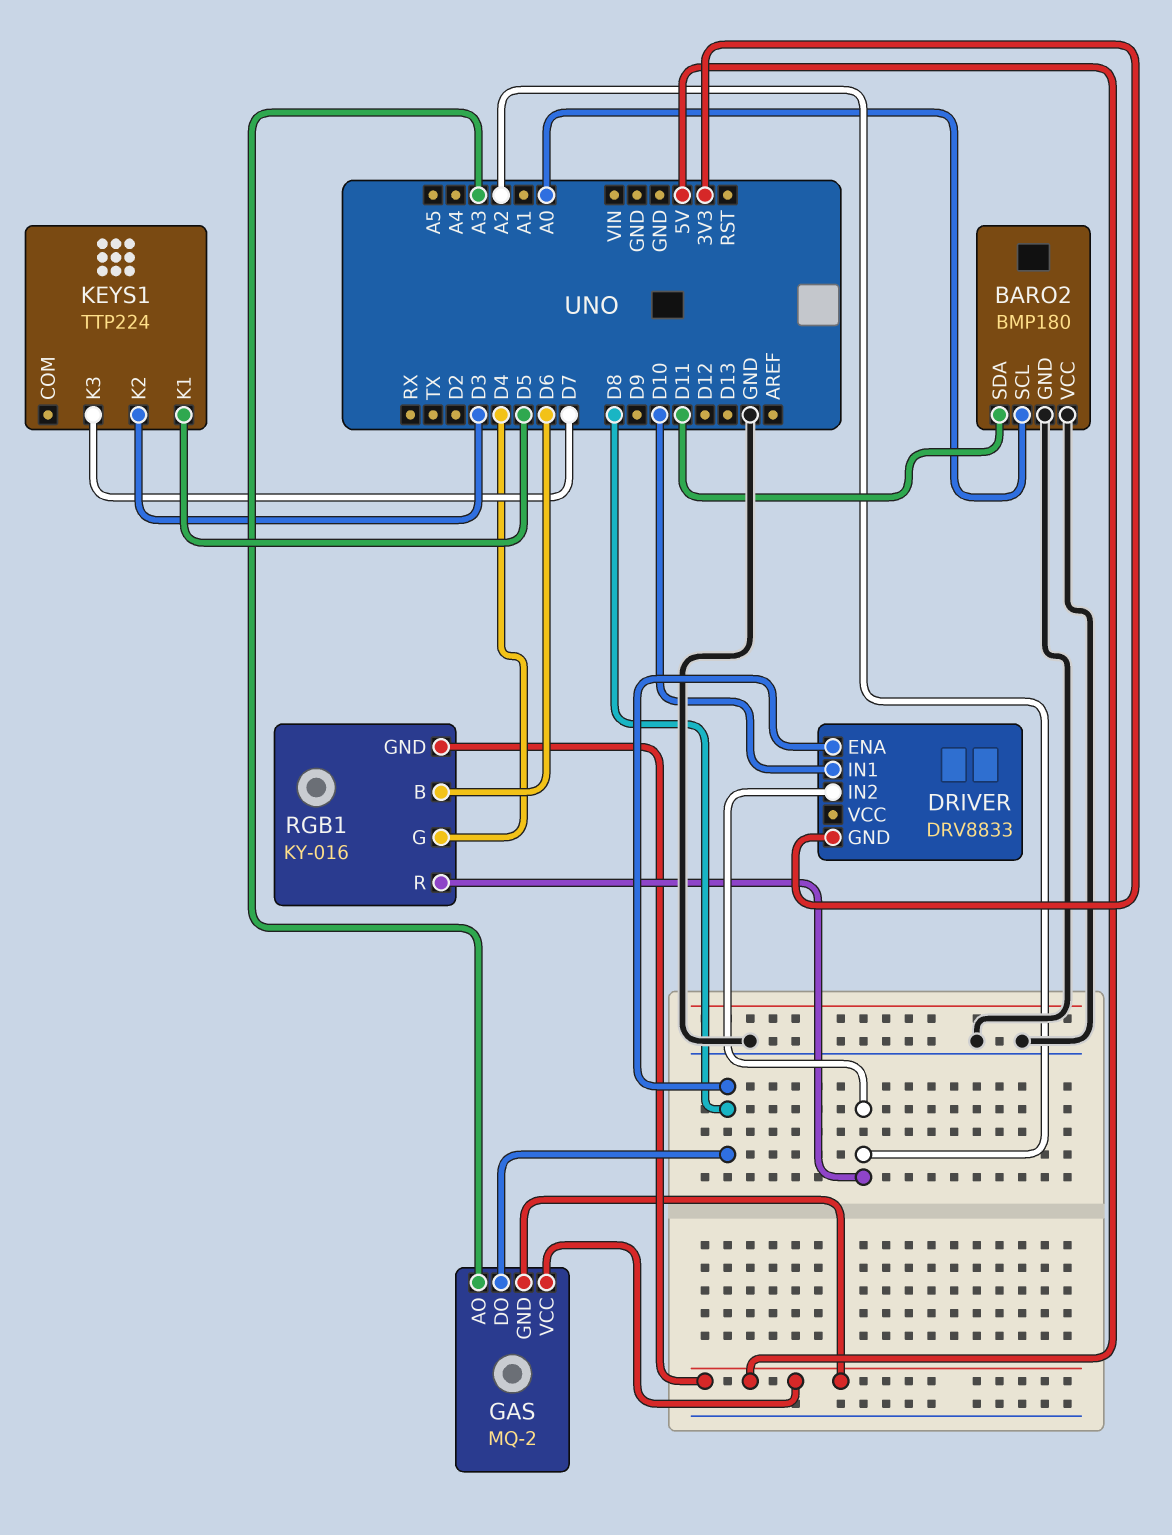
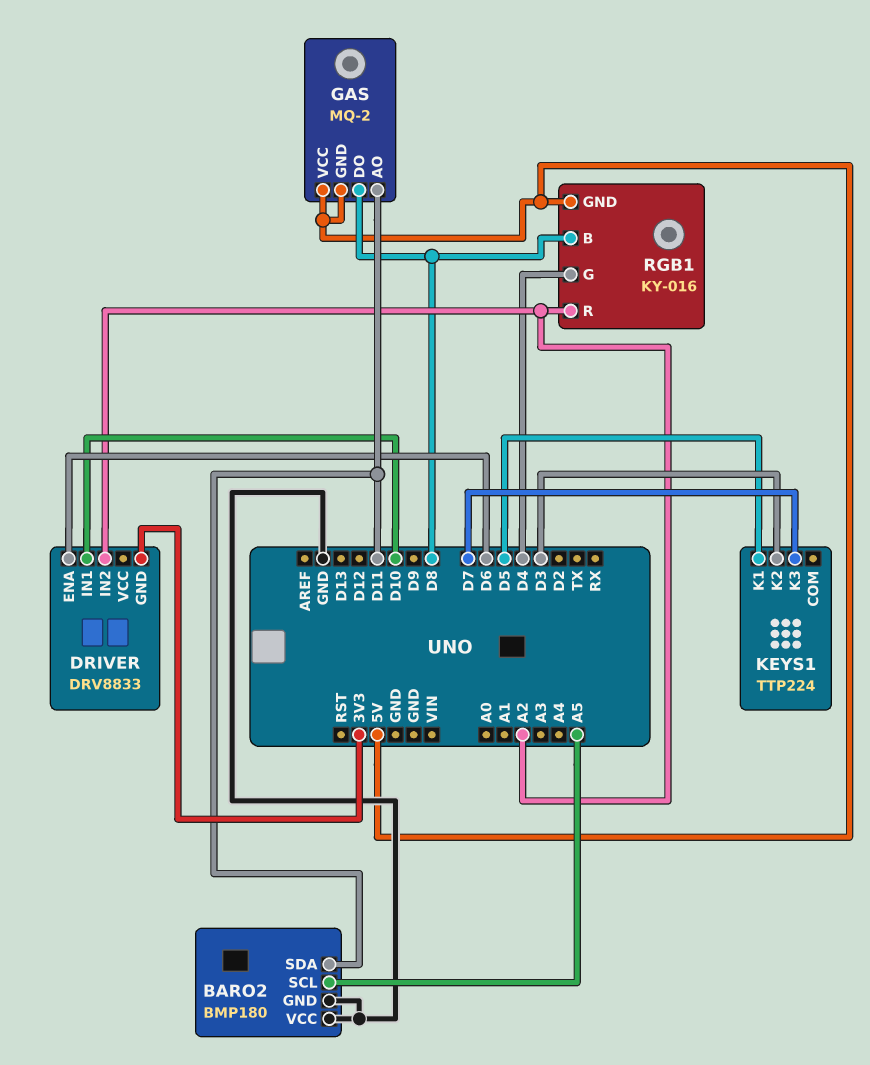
BARO2 pin SCL: A0 -> A5
DRIVER pin ENA: D8 -> D6
GAS pin AO: A3 -> D11
RGB1 pin B: D6 -> D8

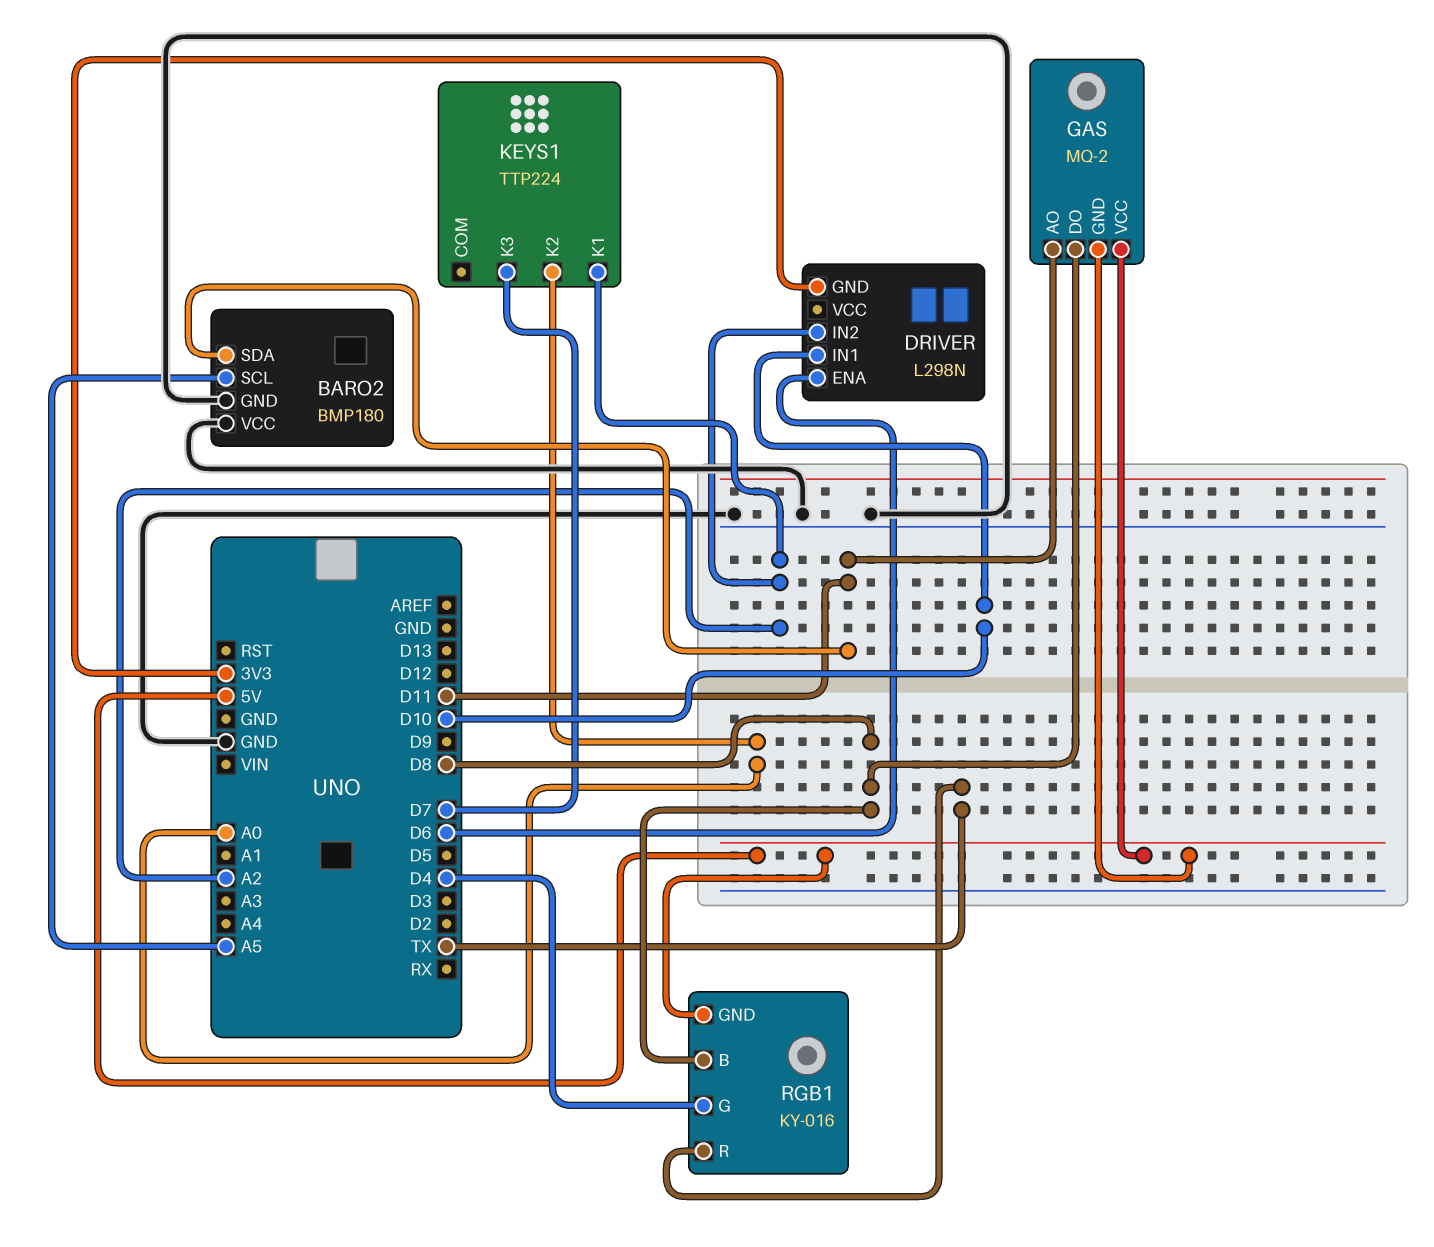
DRIVER: DRV8833 -> L298N
KEYS1 pin K1: D5 -> A2
KEYS1 pin K2: D3 -> A0
RGB1 pin R: A2 -> TX

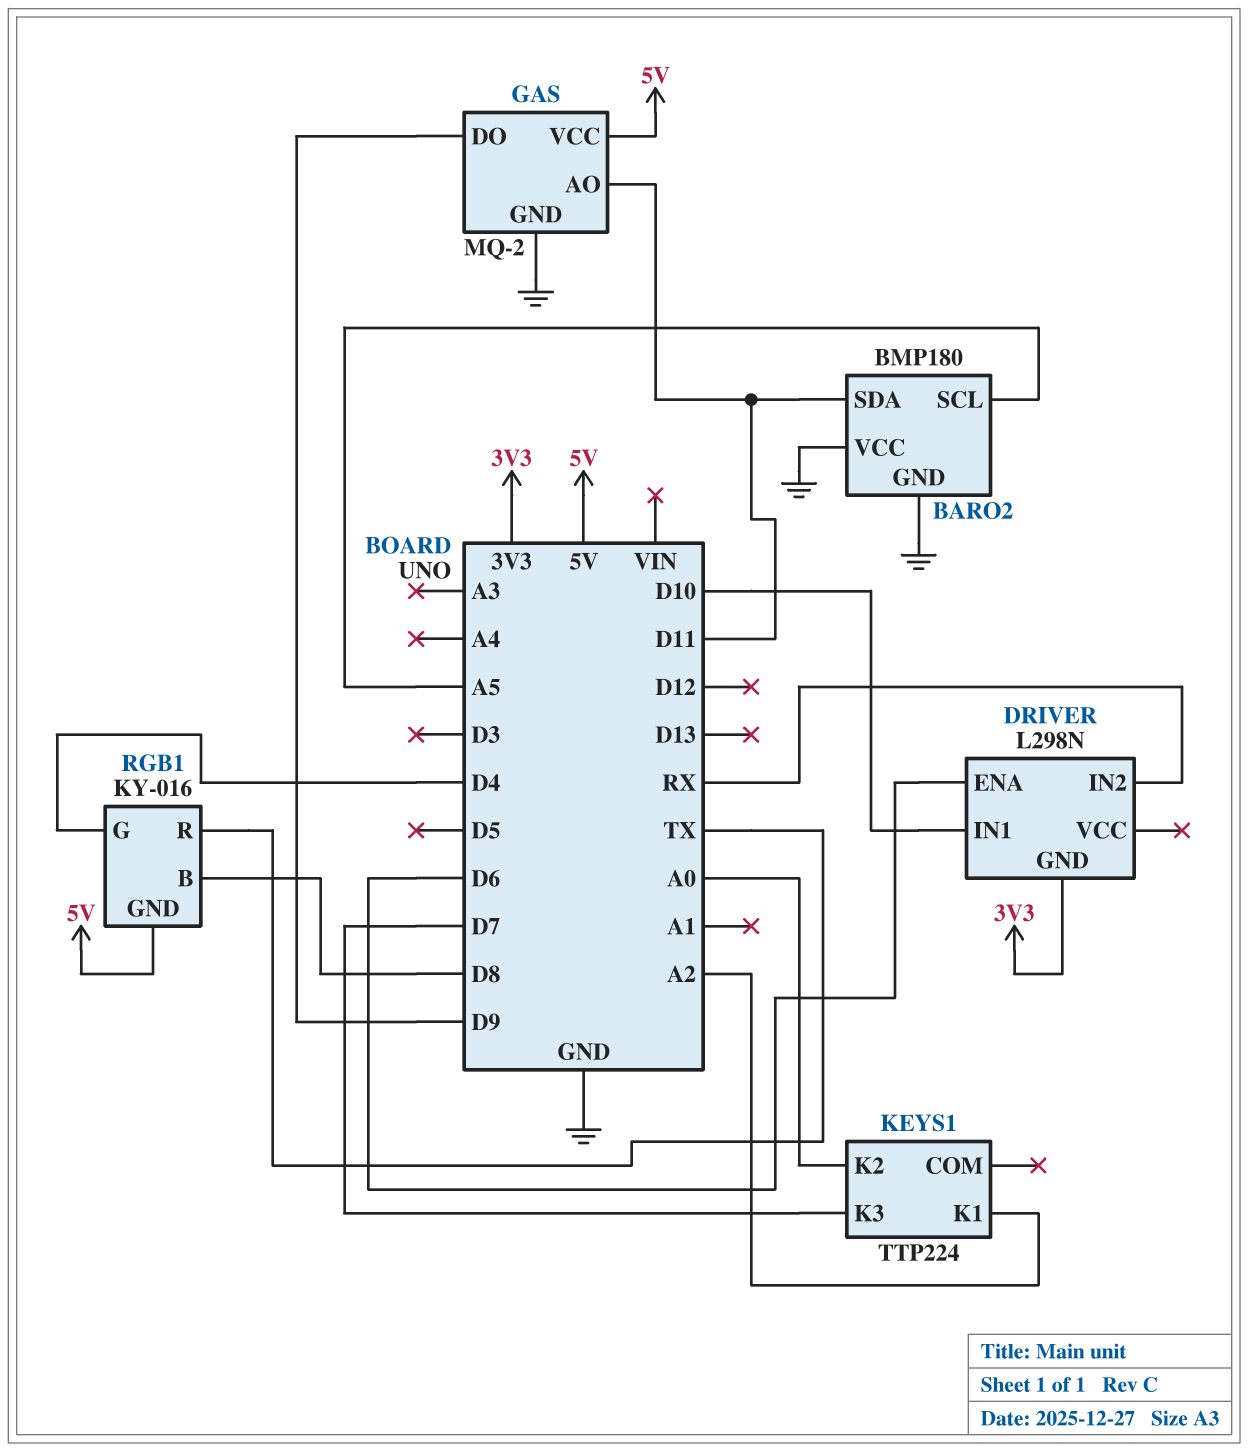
DRIVER pin IN2: A2 -> RX
GAS pin DO: D8 -> D9
GAS pin GND: 5V -> GND

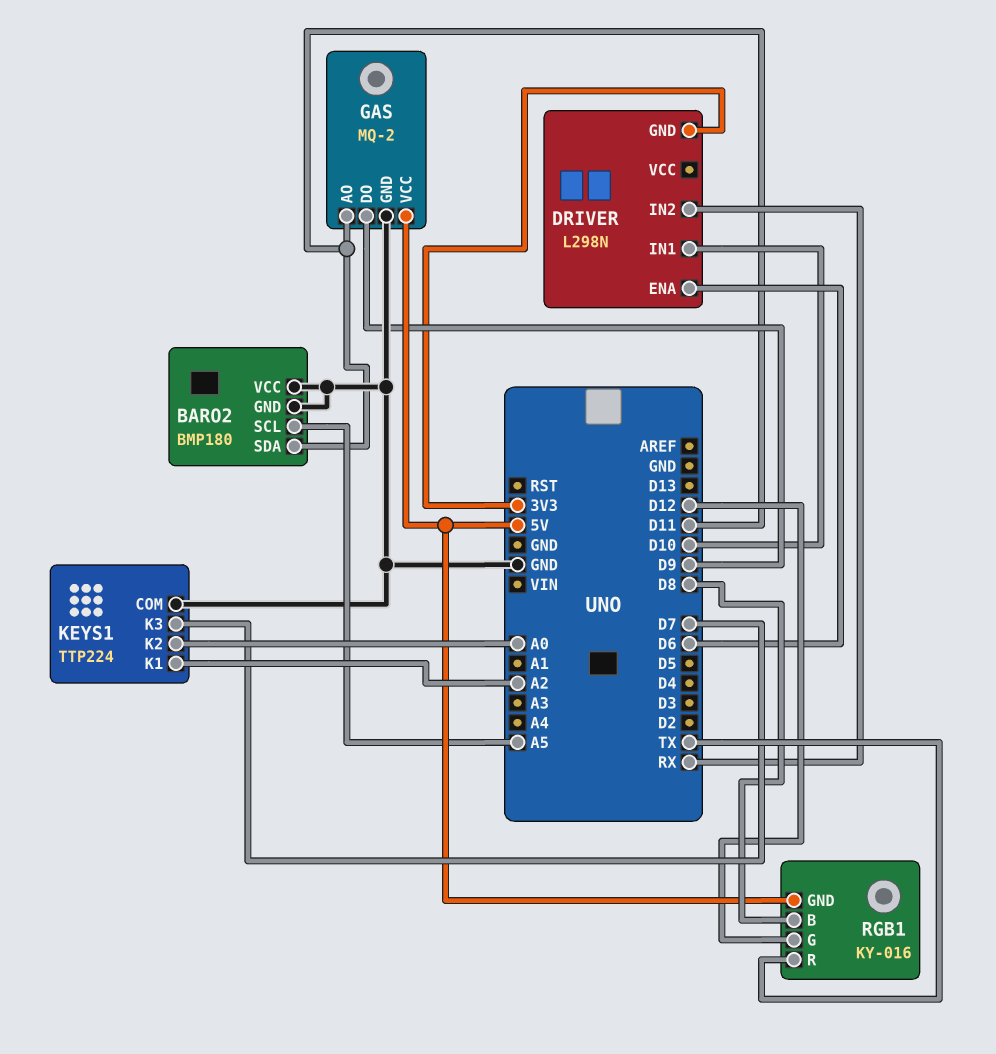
KEYS1 pin COM: none -> GND
RGB1 pin G: D4 -> D12

